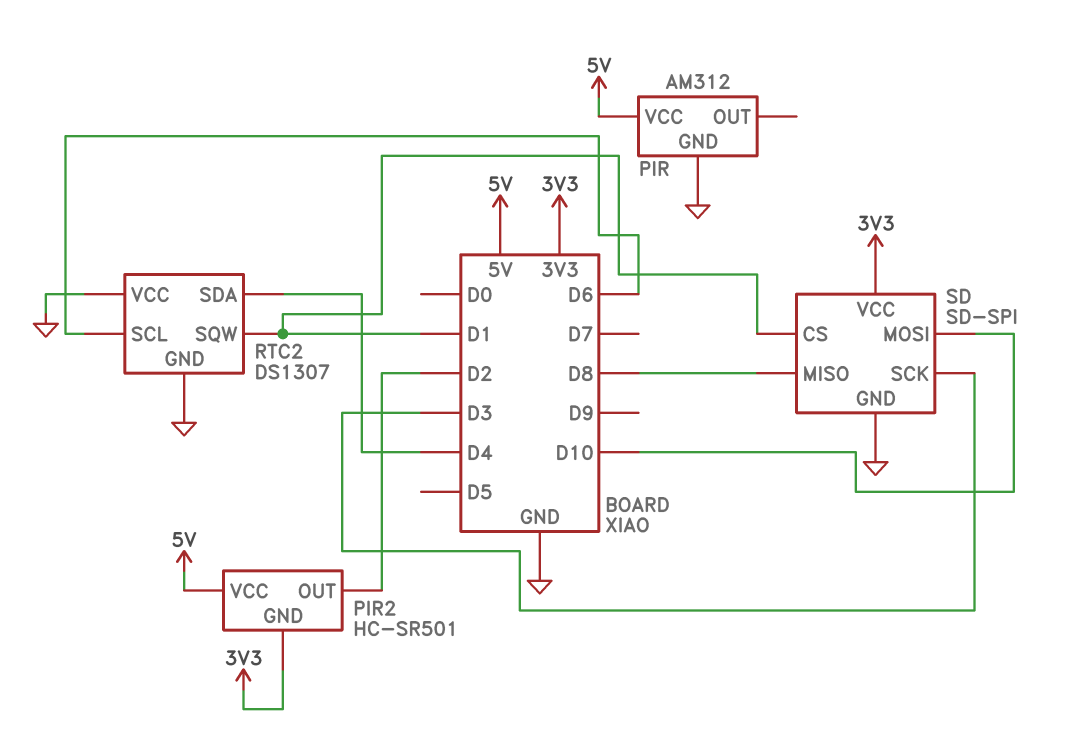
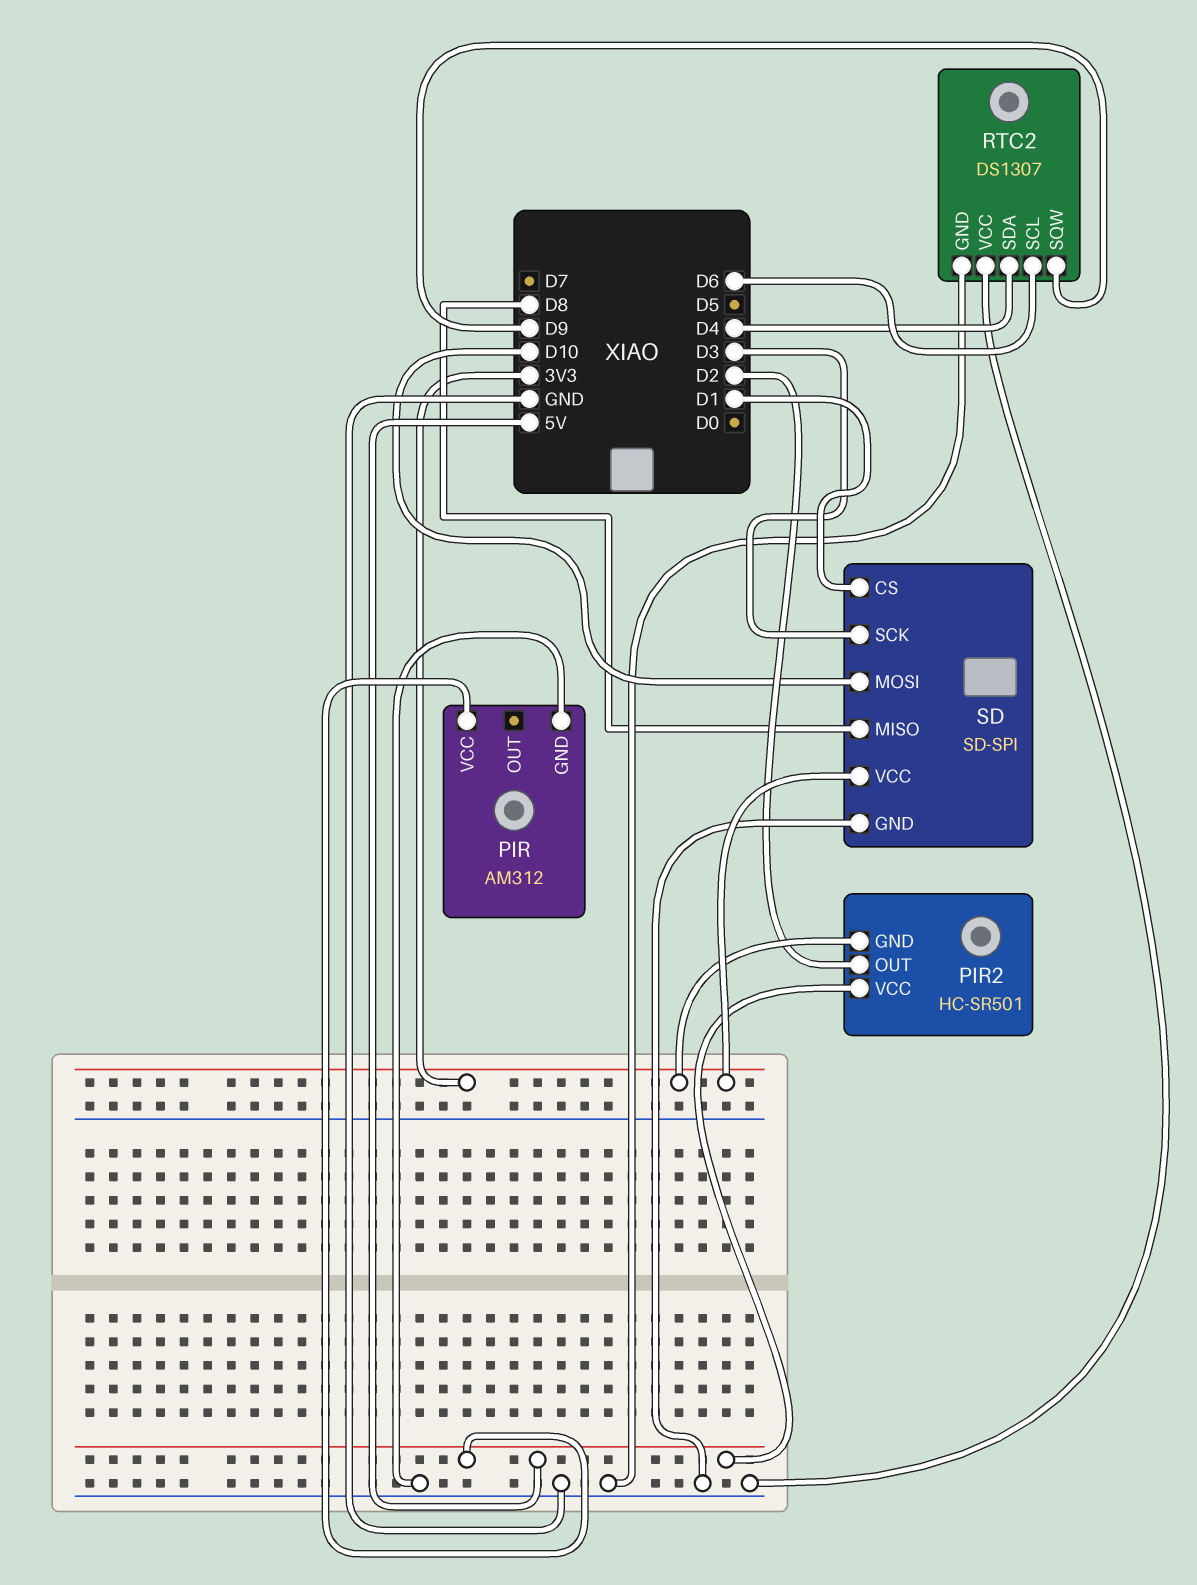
RTC2 pin SQW: D1 -> D9

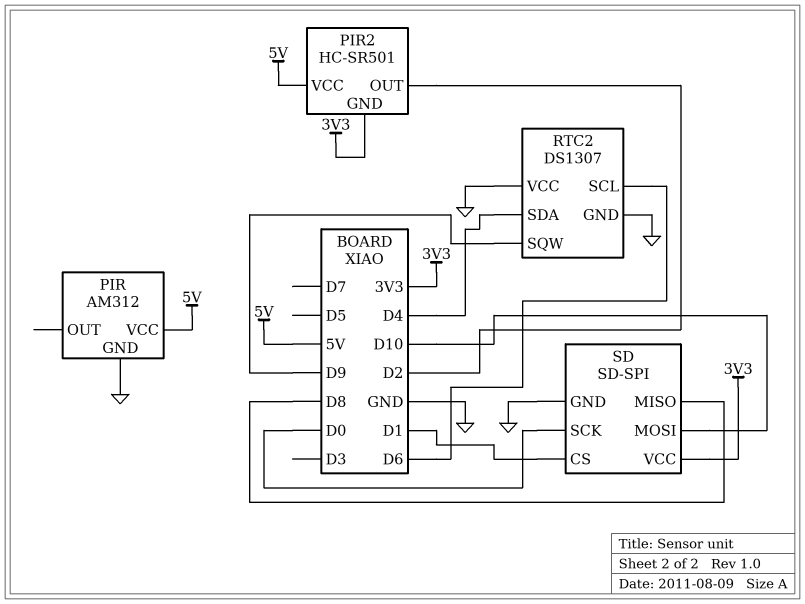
SD pin SCK: D3 -> D0

